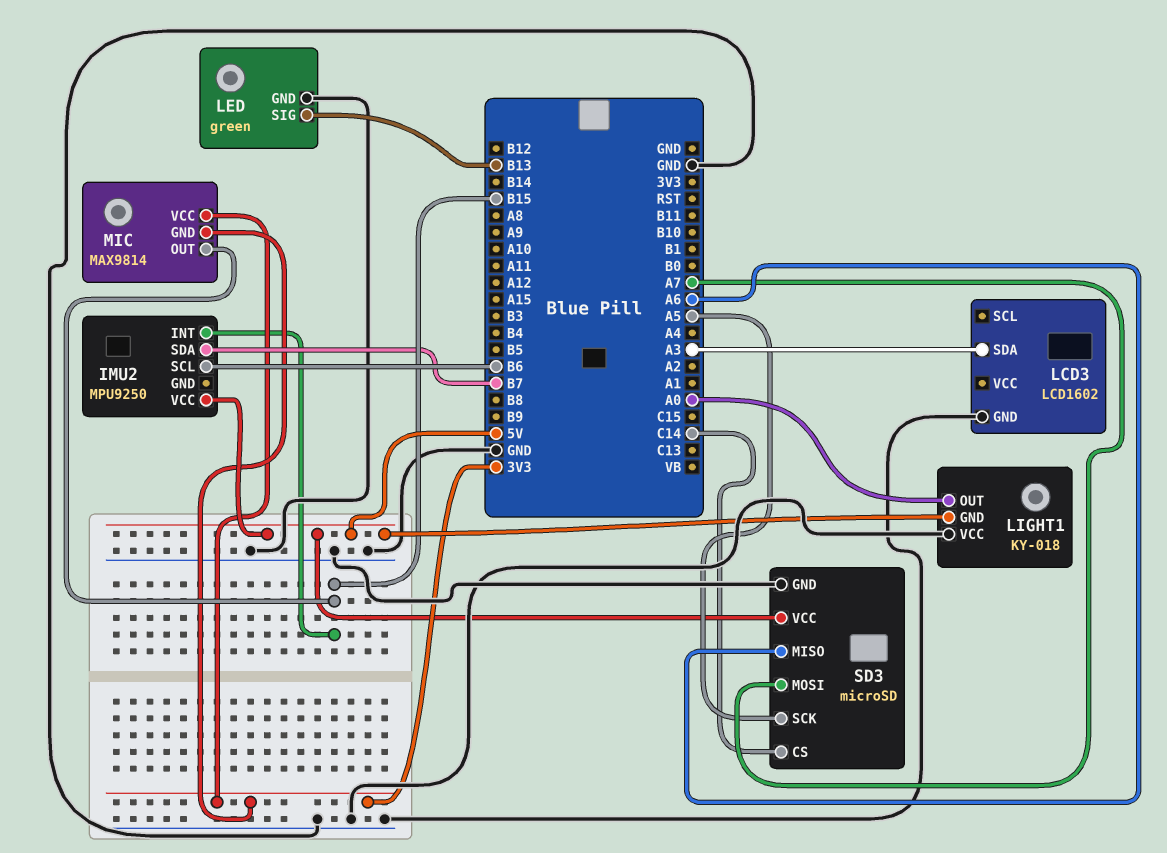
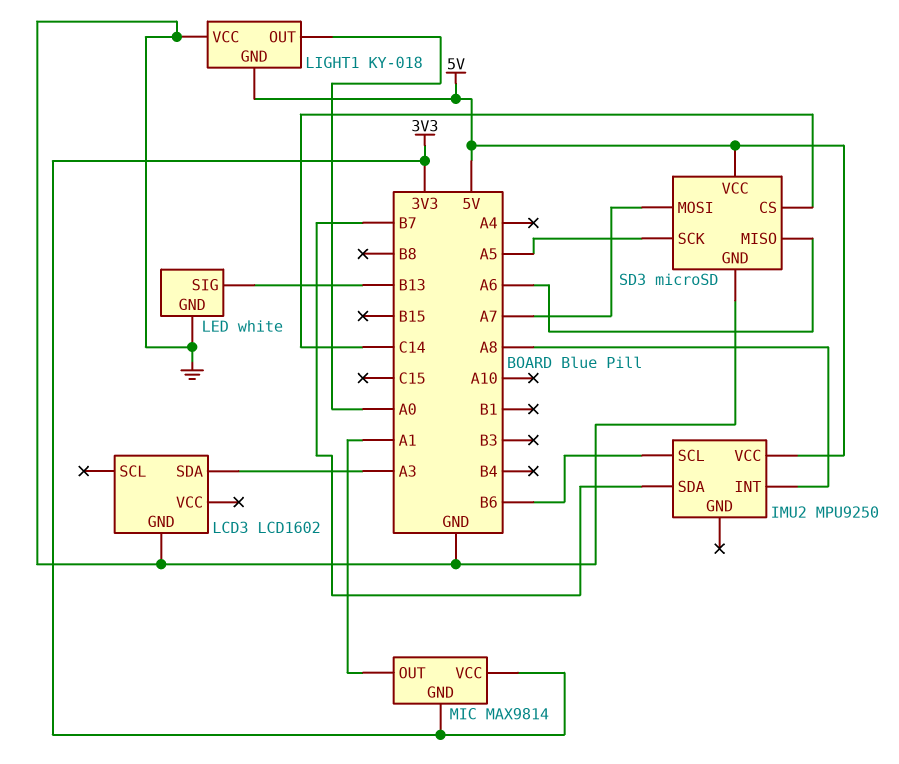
IMU2 pin INT: B15 -> A8
LED: green -> white
MIC pin OUT: B15 -> A1

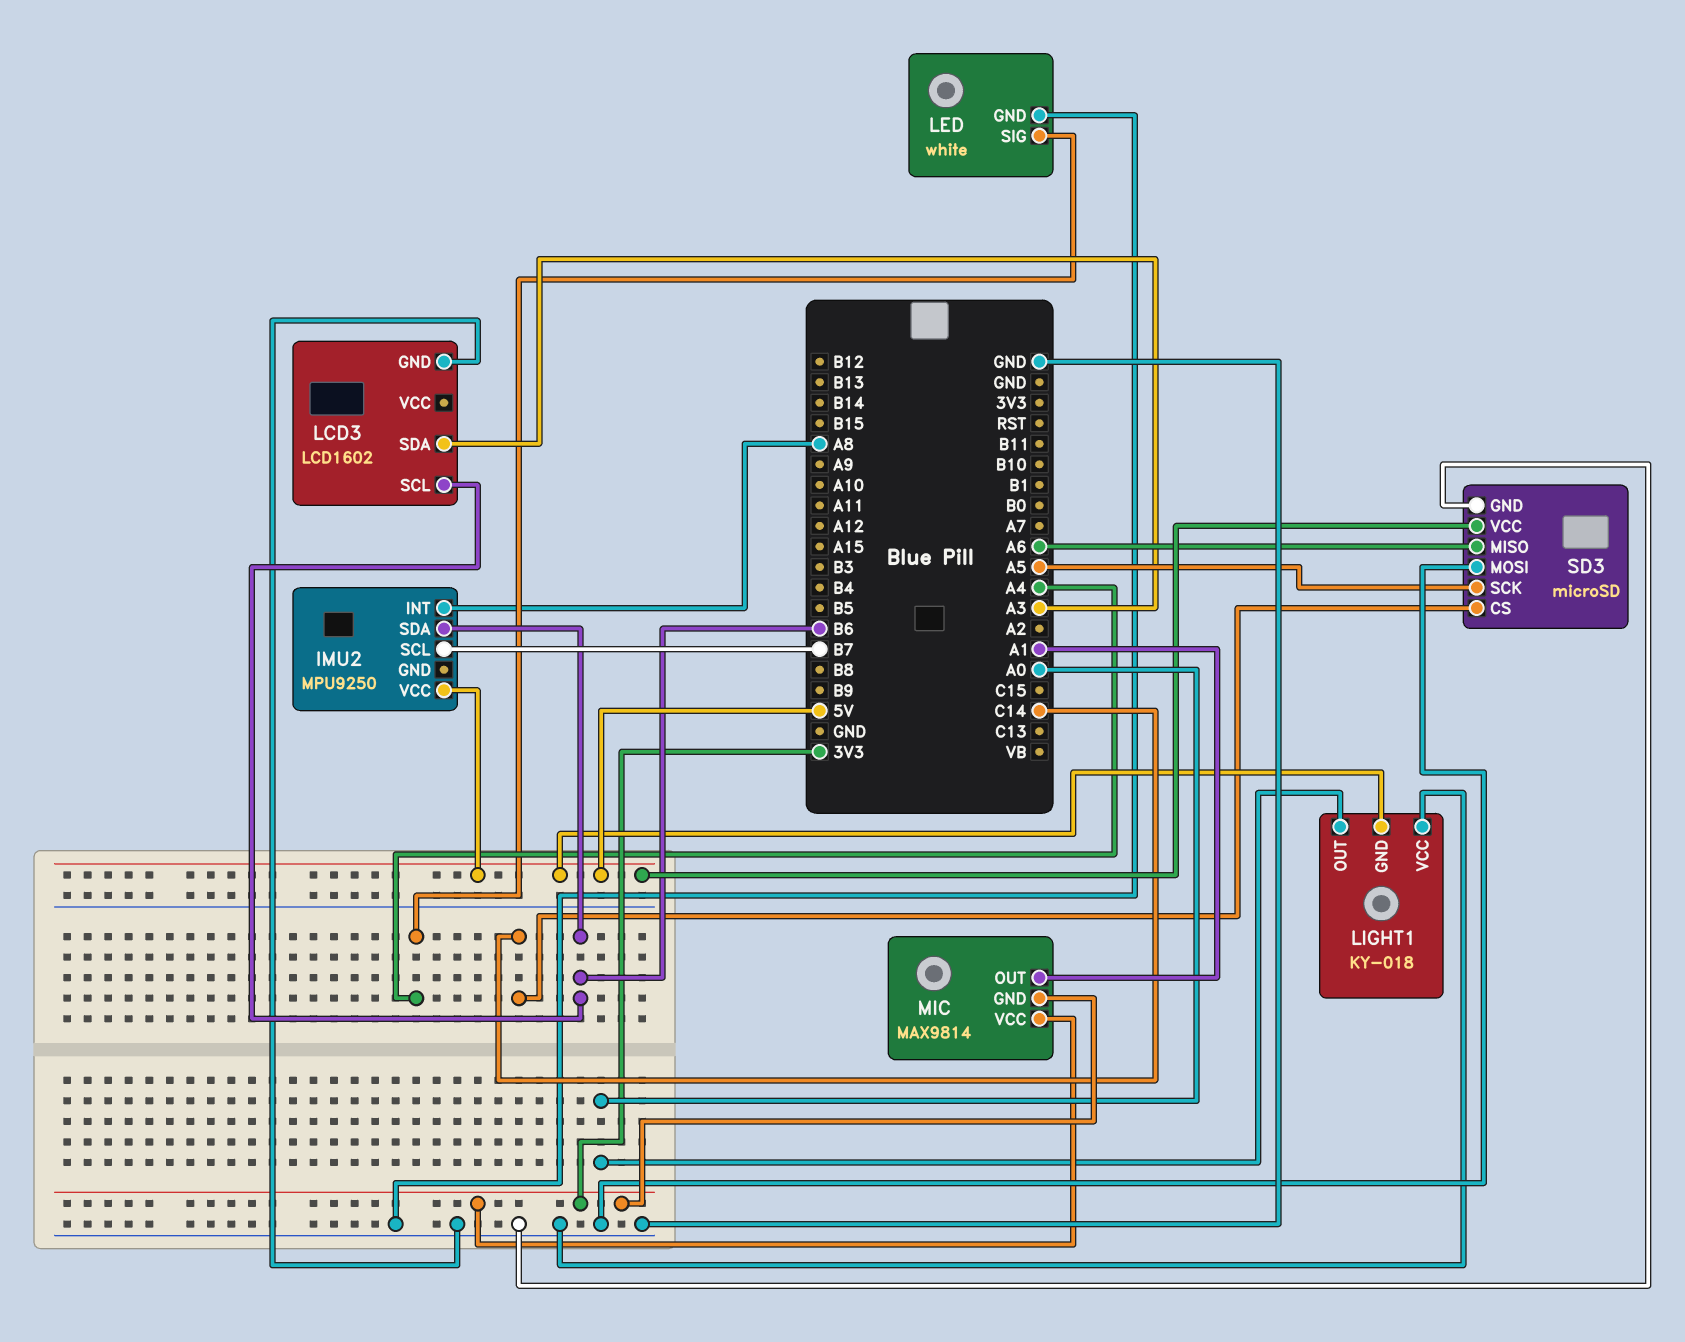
IMU2 pin SCL: B6 -> B7
IMU2 pin SDA: B7 -> B6
LCD3 pin SCL: none -> B6
LED pin SIG: B13 -> A4
SD3 pin MOSI: A7 -> GND

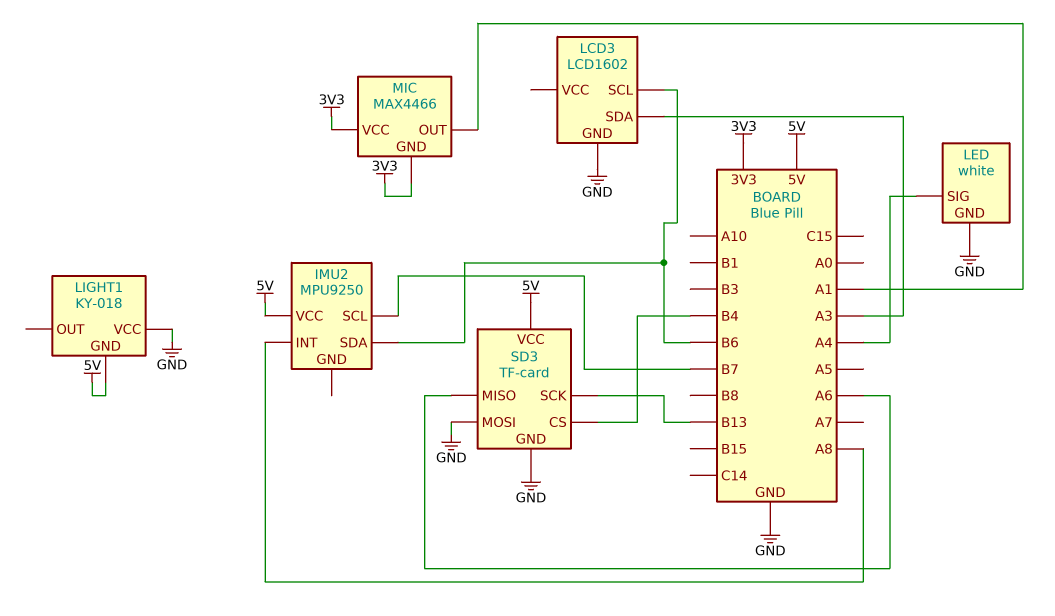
LIGHT1 pin OUT: A0 -> none
MIC: MAX9814 -> MAX4466
SD3: microSD -> TF-card
SD3 pin CS: C14 -> B4
SD3 pin SCK: A5 -> B13

